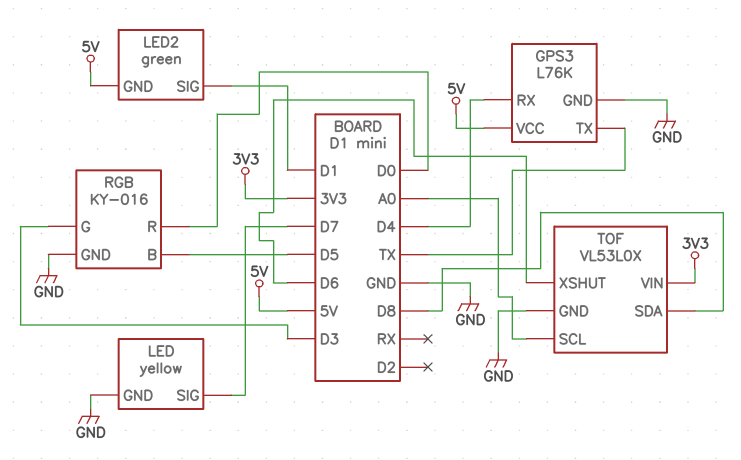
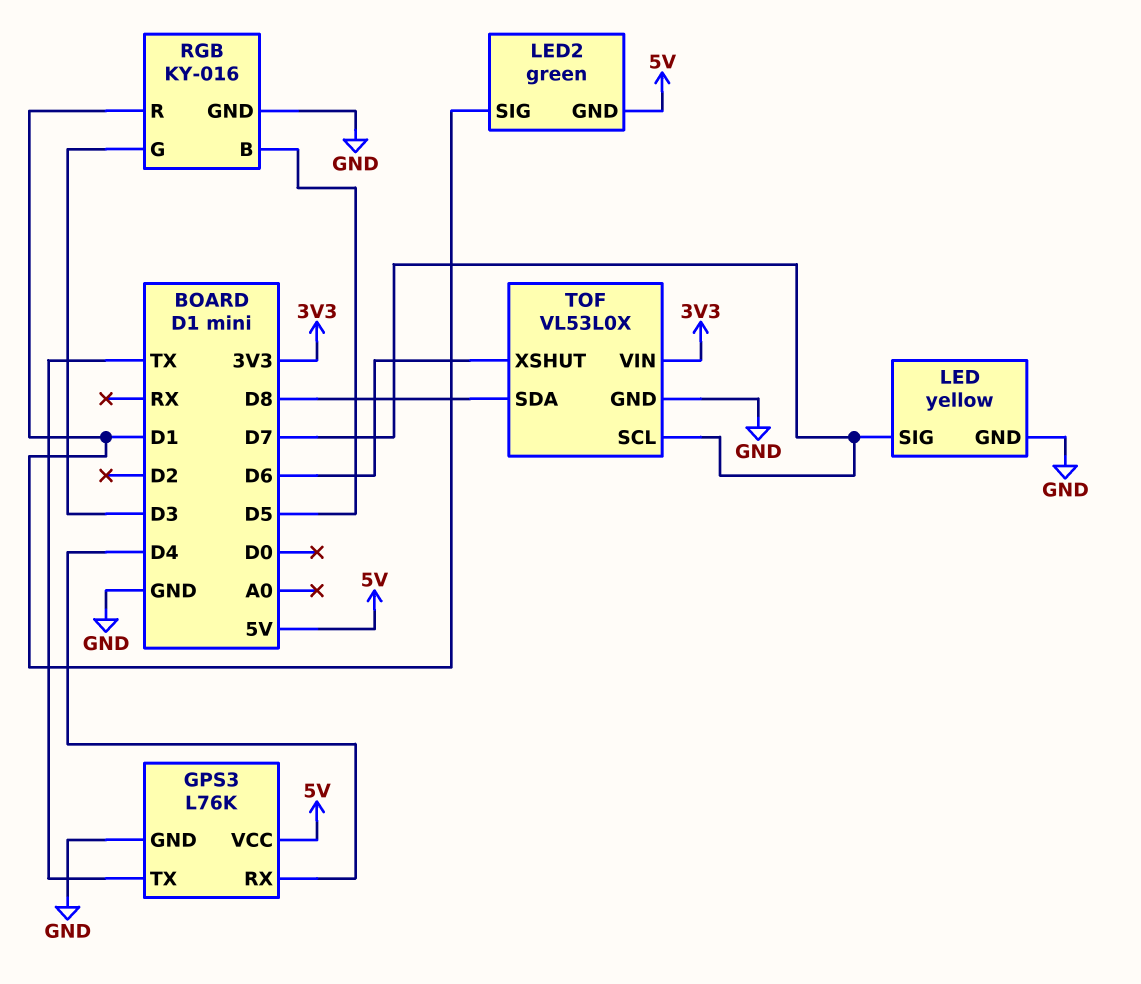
RGB pin R: D0 -> D1
TOF pin SCL: A0 -> D7

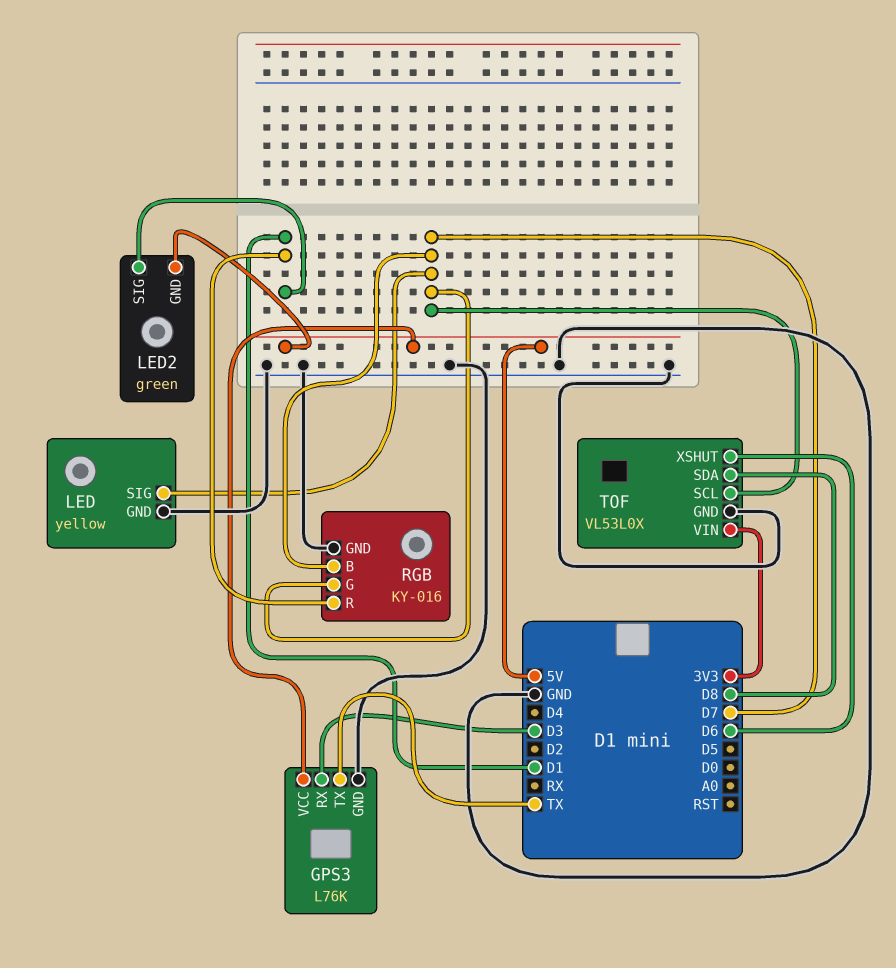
GPS3 pin RX: D4 -> D3
RGB pin B: D5 -> D7
RGB pin G: D3 -> D7

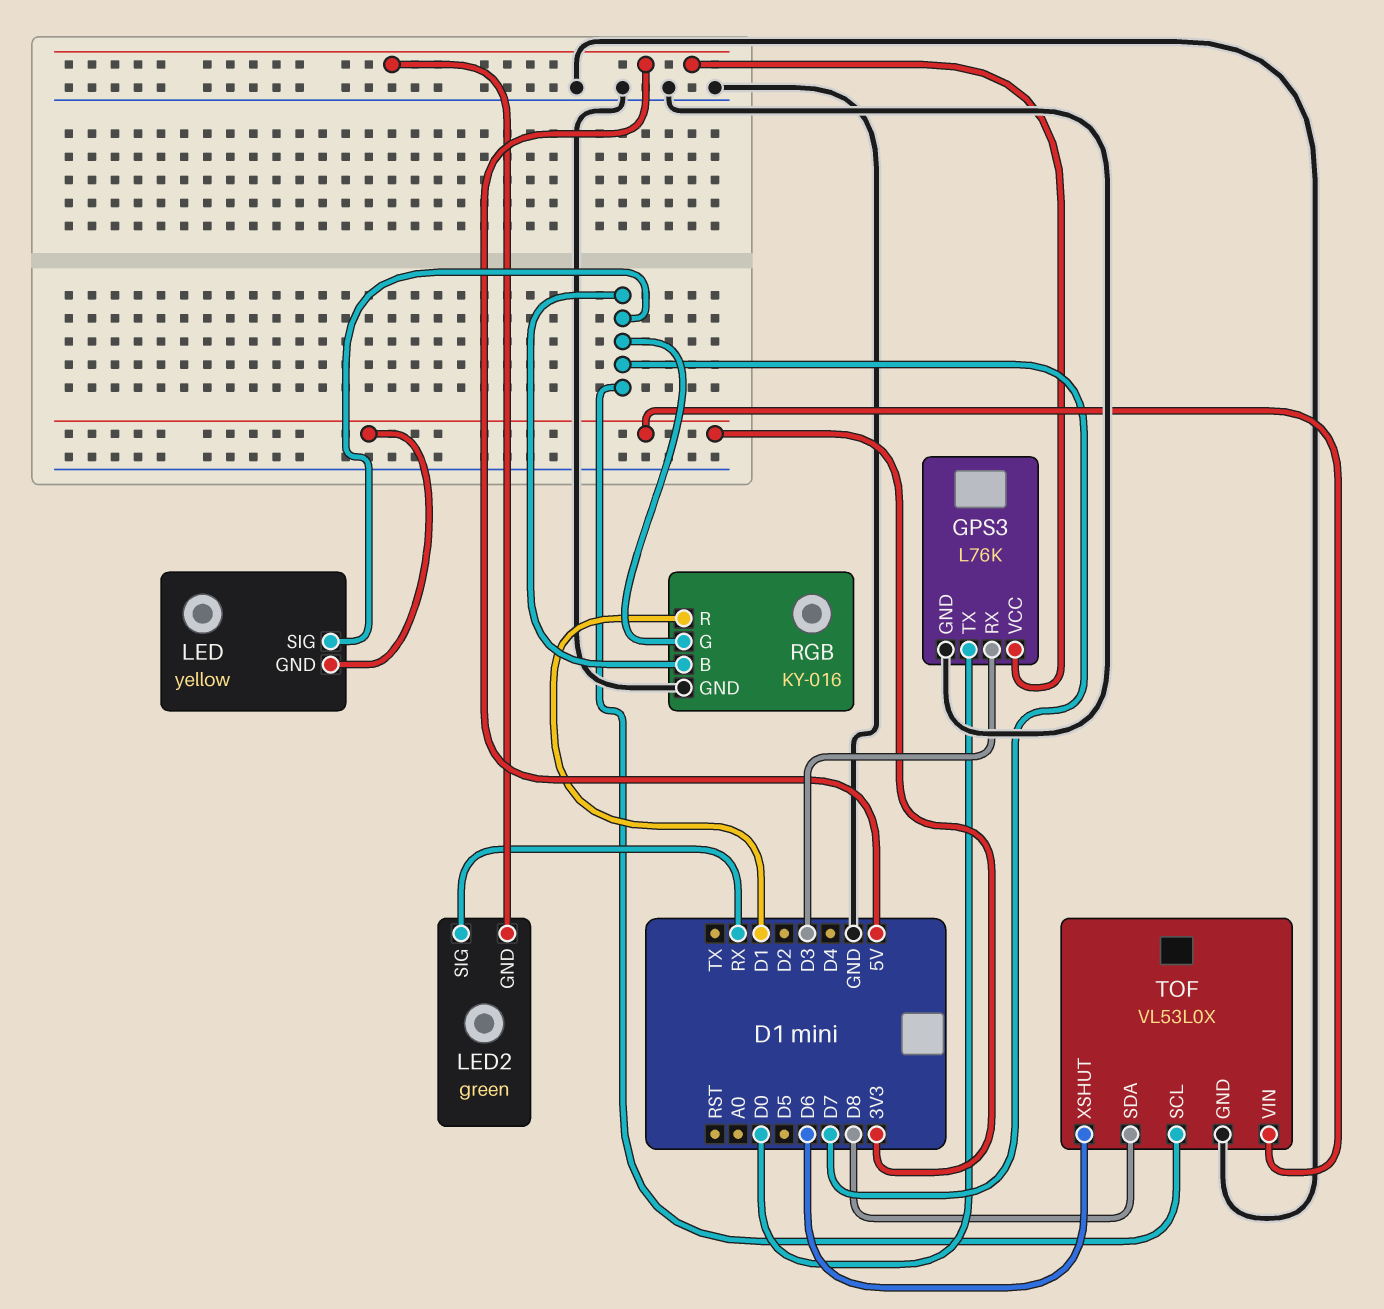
GPS3 pin TX: TX -> D0
LED pin GND: GND -> 3V3
LED2 pin SIG: D1 -> RX

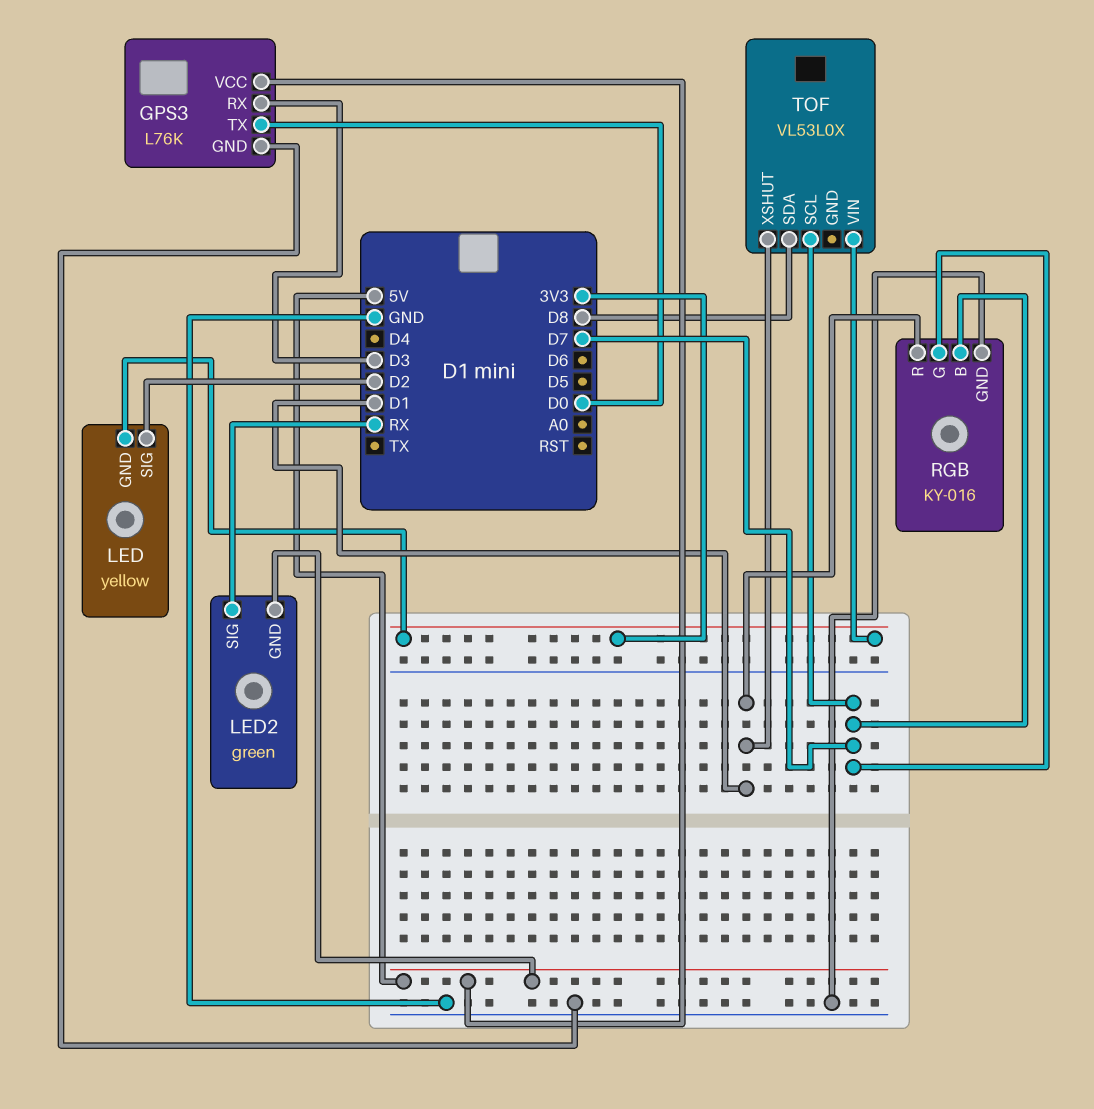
LED pin SIG: D7 -> D2
TOF pin GND: GND -> none
TOF pin XSHUT: D6 -> D1

